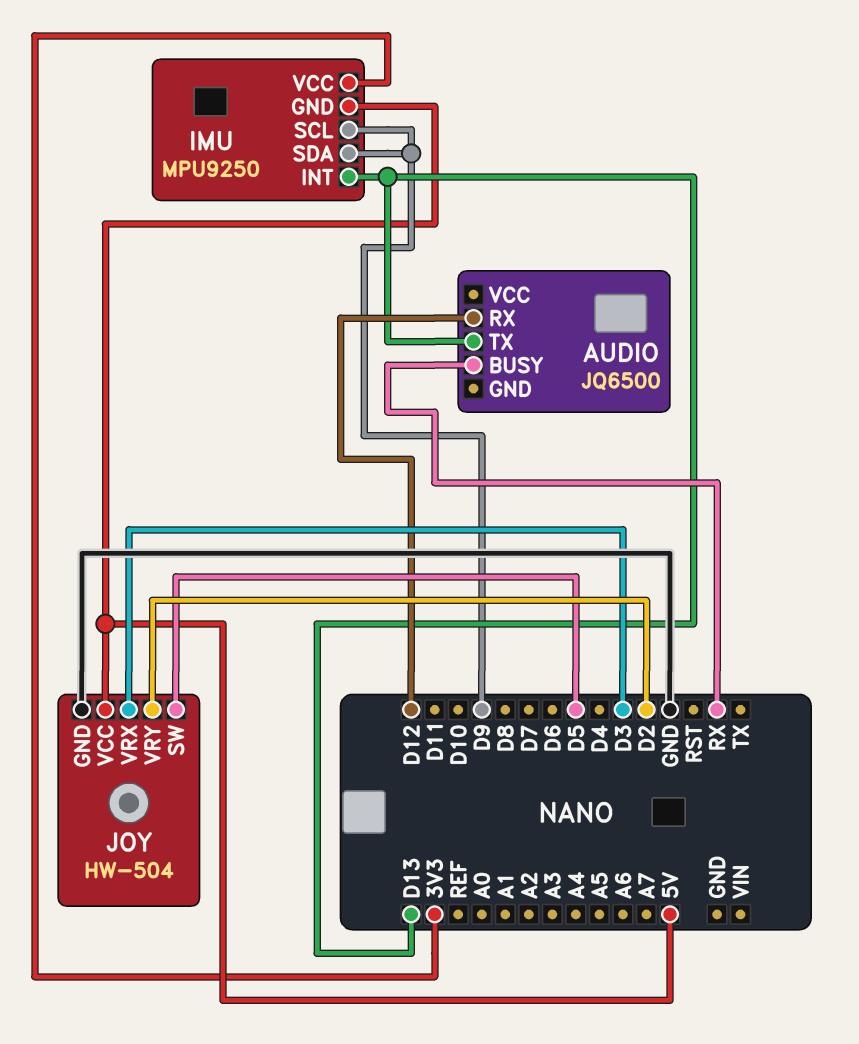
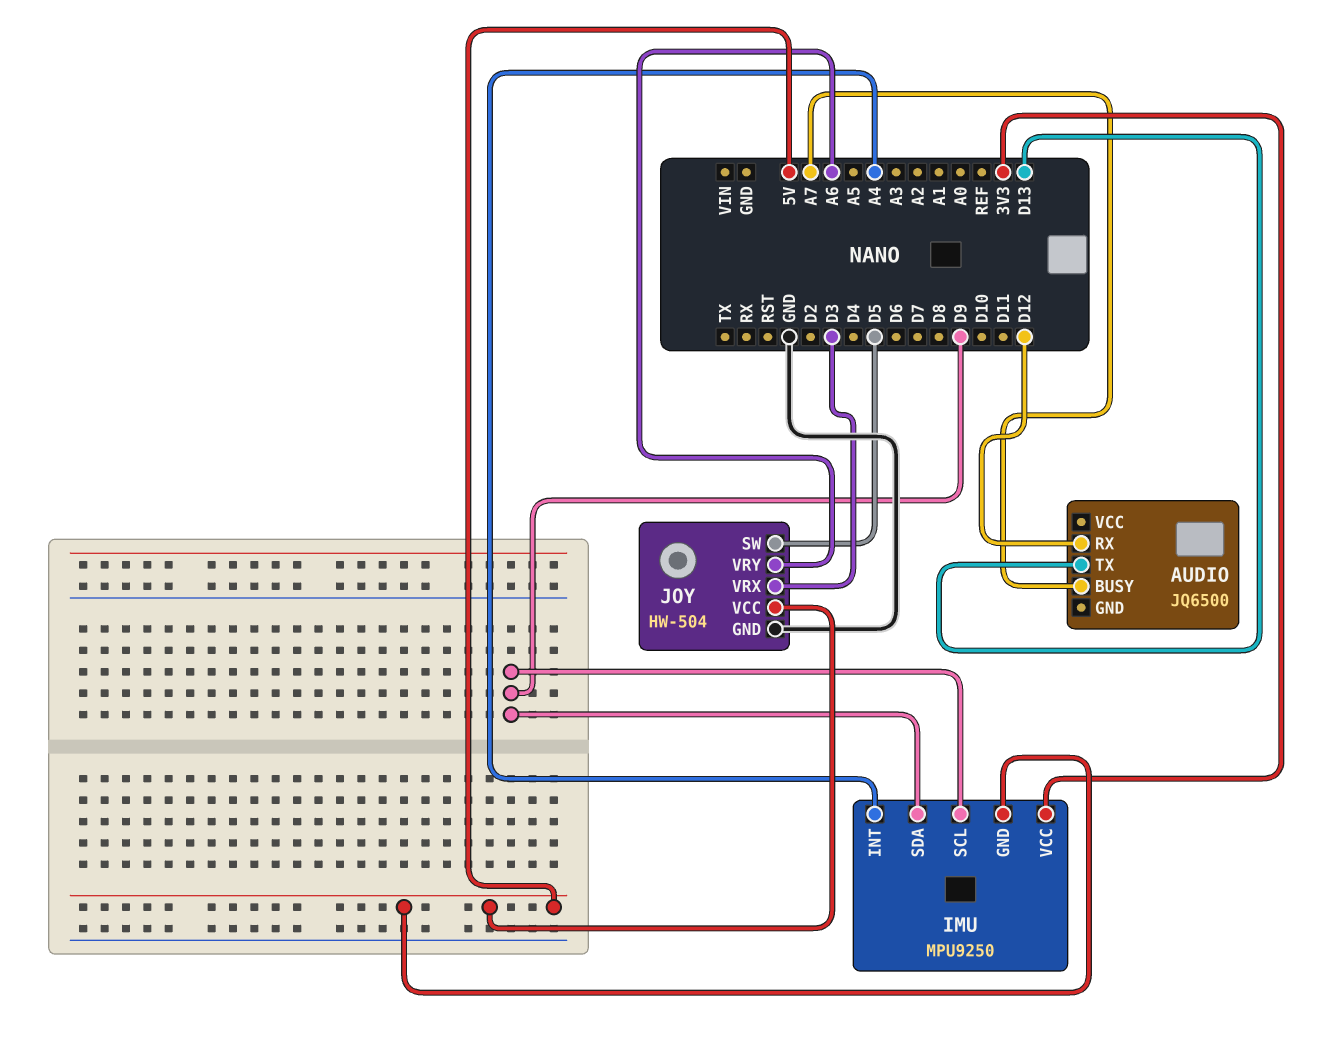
AUDIO pin BUSY: RX -> A7
IMU pin INT: D13 -> A4
JOY pin VRY: D2 -> A6

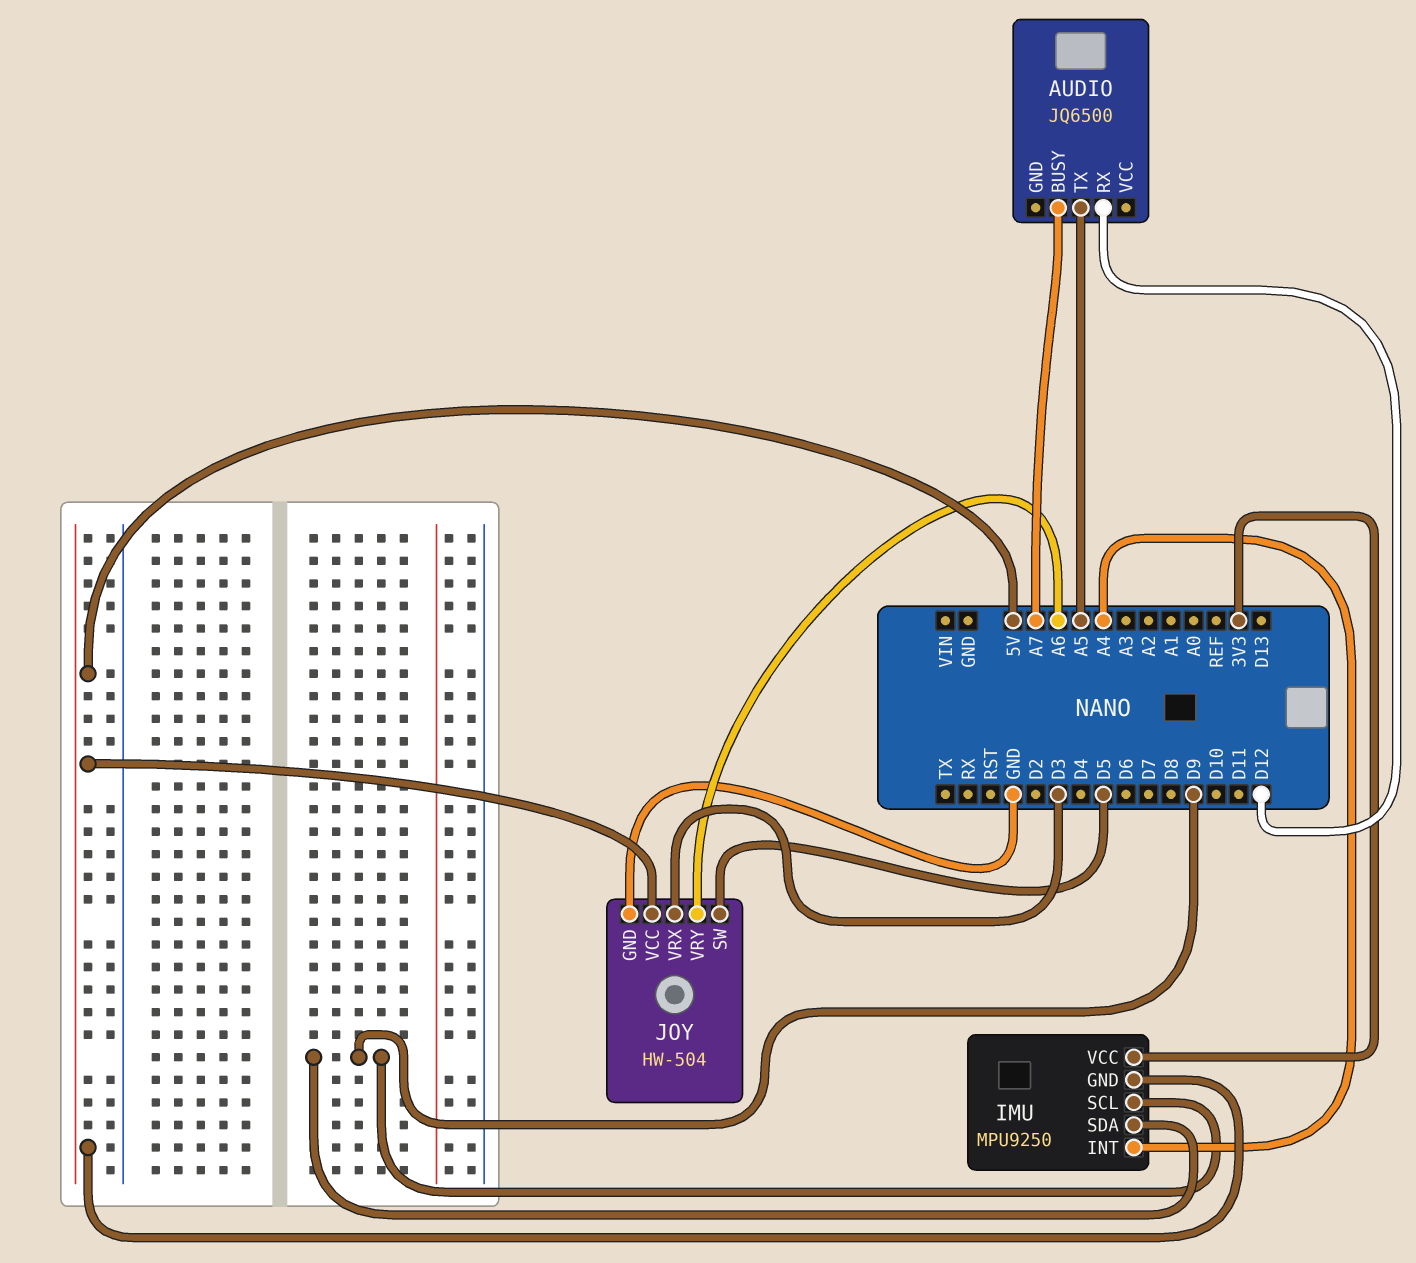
AUDIO pin TX: D13 -> A5

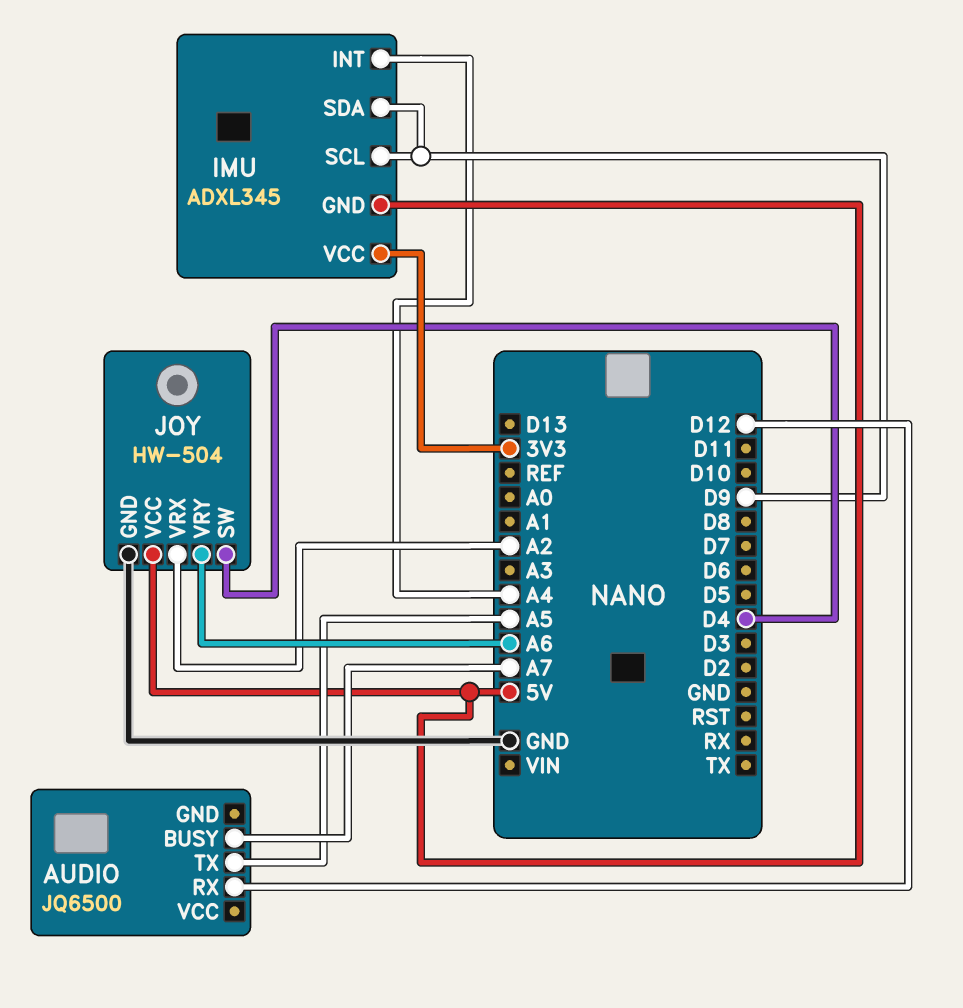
IMU: MPU9250 -> ADXL345
JOY pin SW: D5 -> D4
JOY pin VRX: D3 -> A2

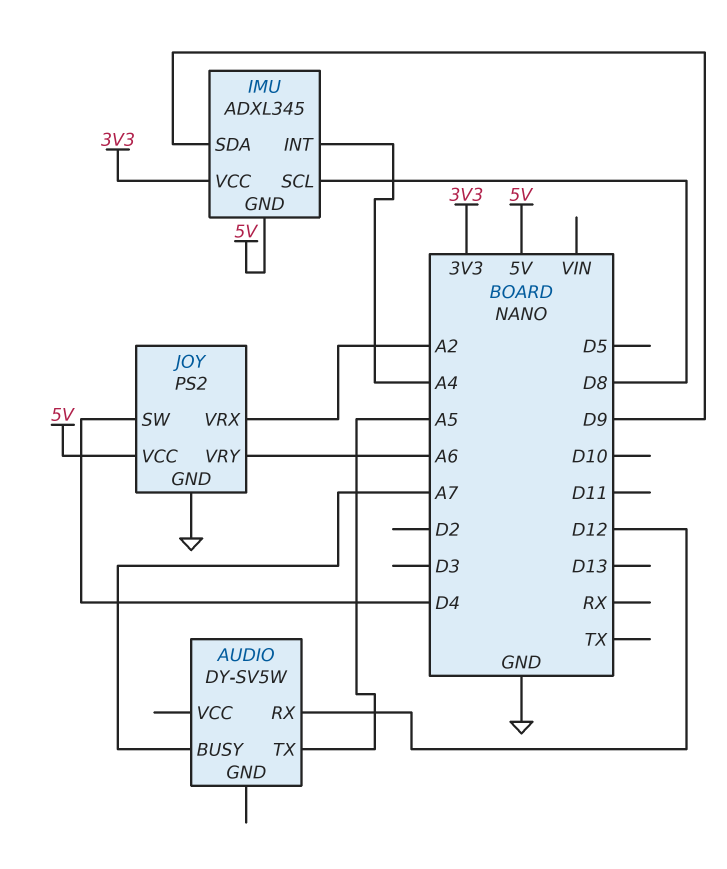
AUDIO: JQ6500 -> DY-SV5W
IMU pin SCL: D9 -> D8
JOY: HW-504 -> PS2

